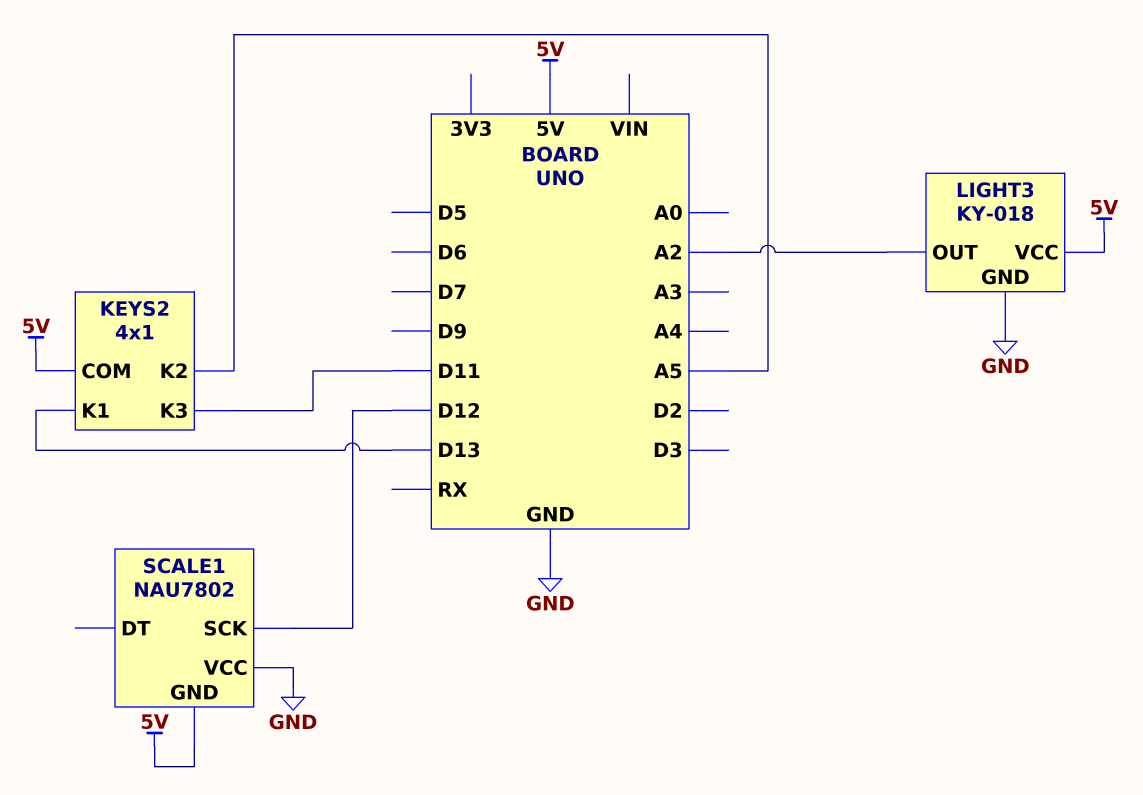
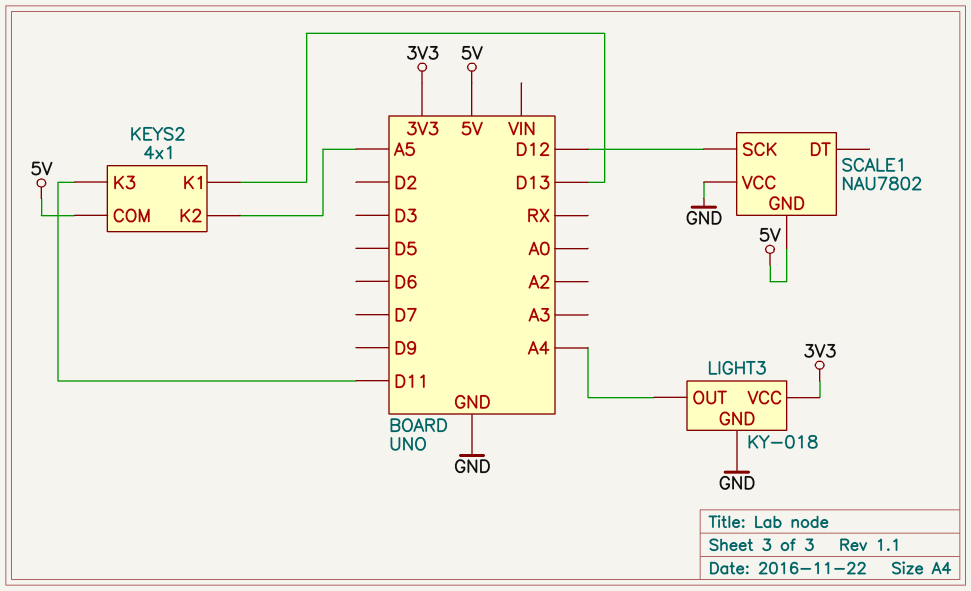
LIGHT3 pin OUT: A2 -> A4
LIGHT3 pin VCC: 5V -> 3V3

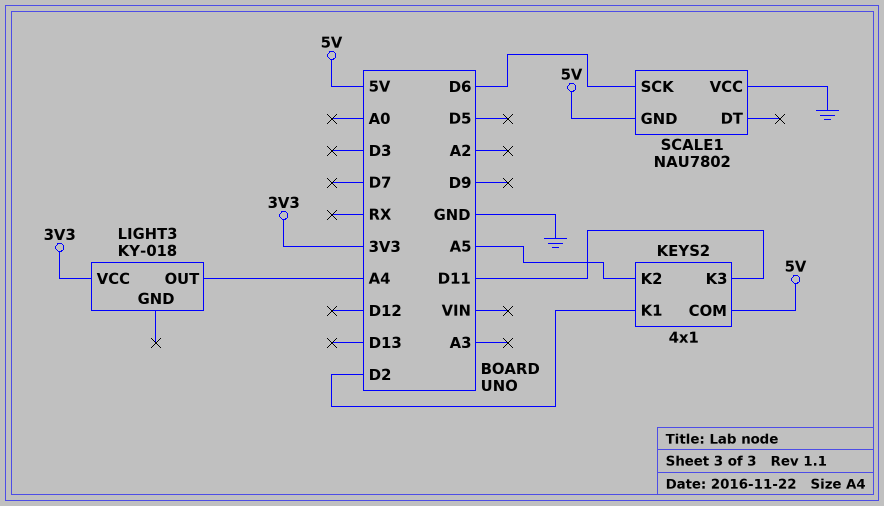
KEYS2 pin K1: D13 -> D2
LIGHT3 pin GND: GND -> none
SCALE1 pin SCK: D12 -> D6

